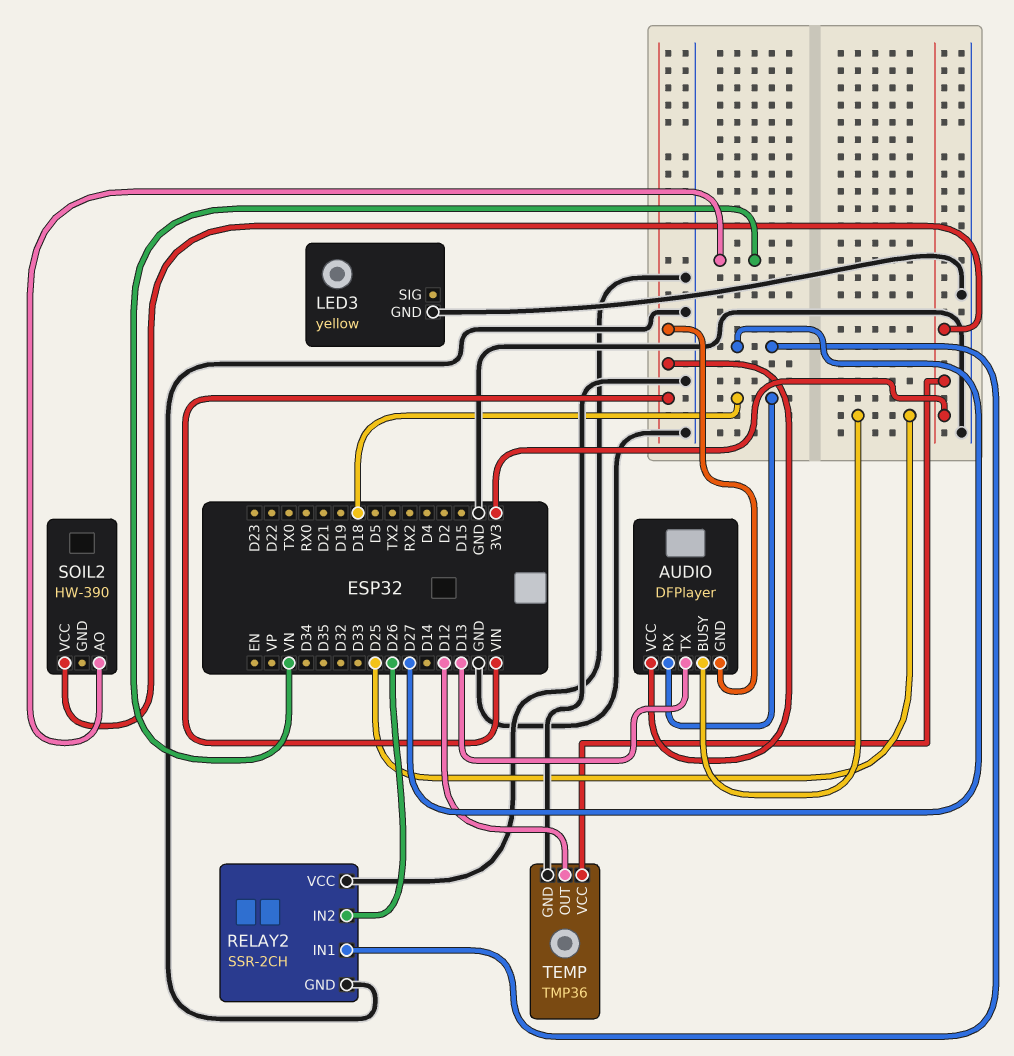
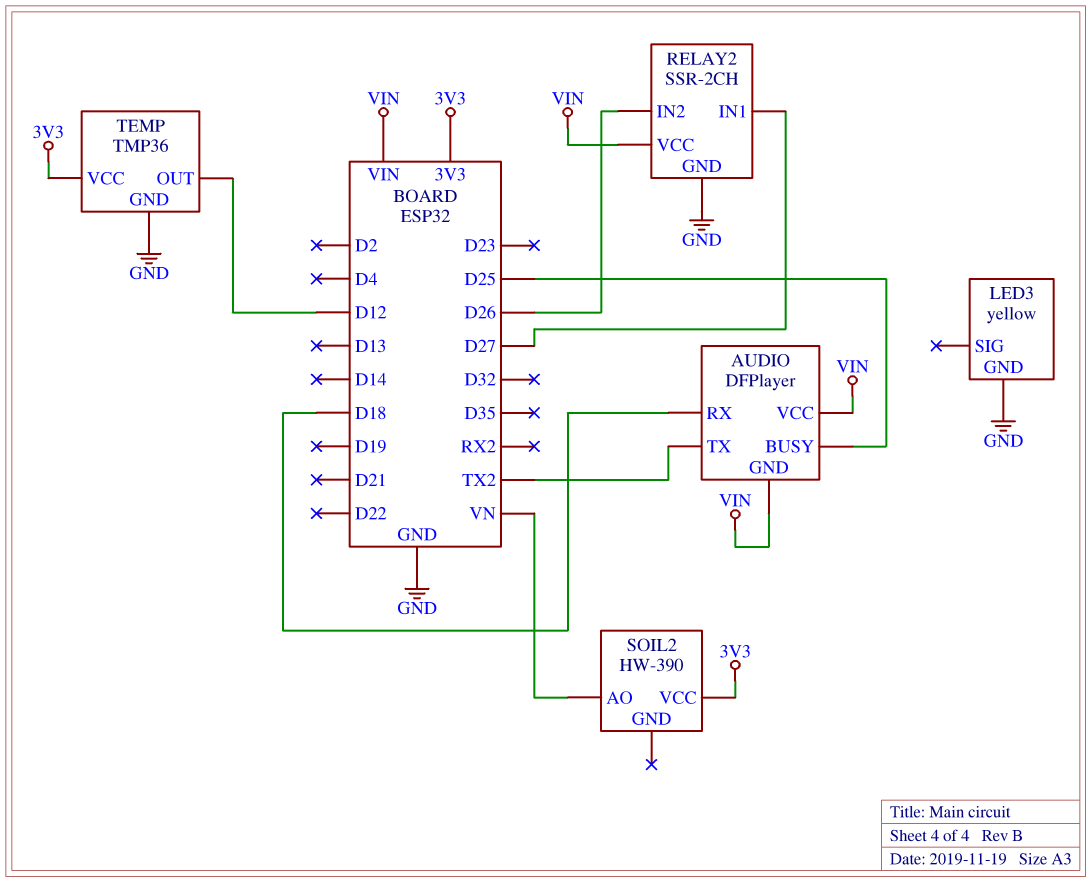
AUDIO pin TX: D13 -> TX2
RELAY2 pin VCC: GND -> VIN

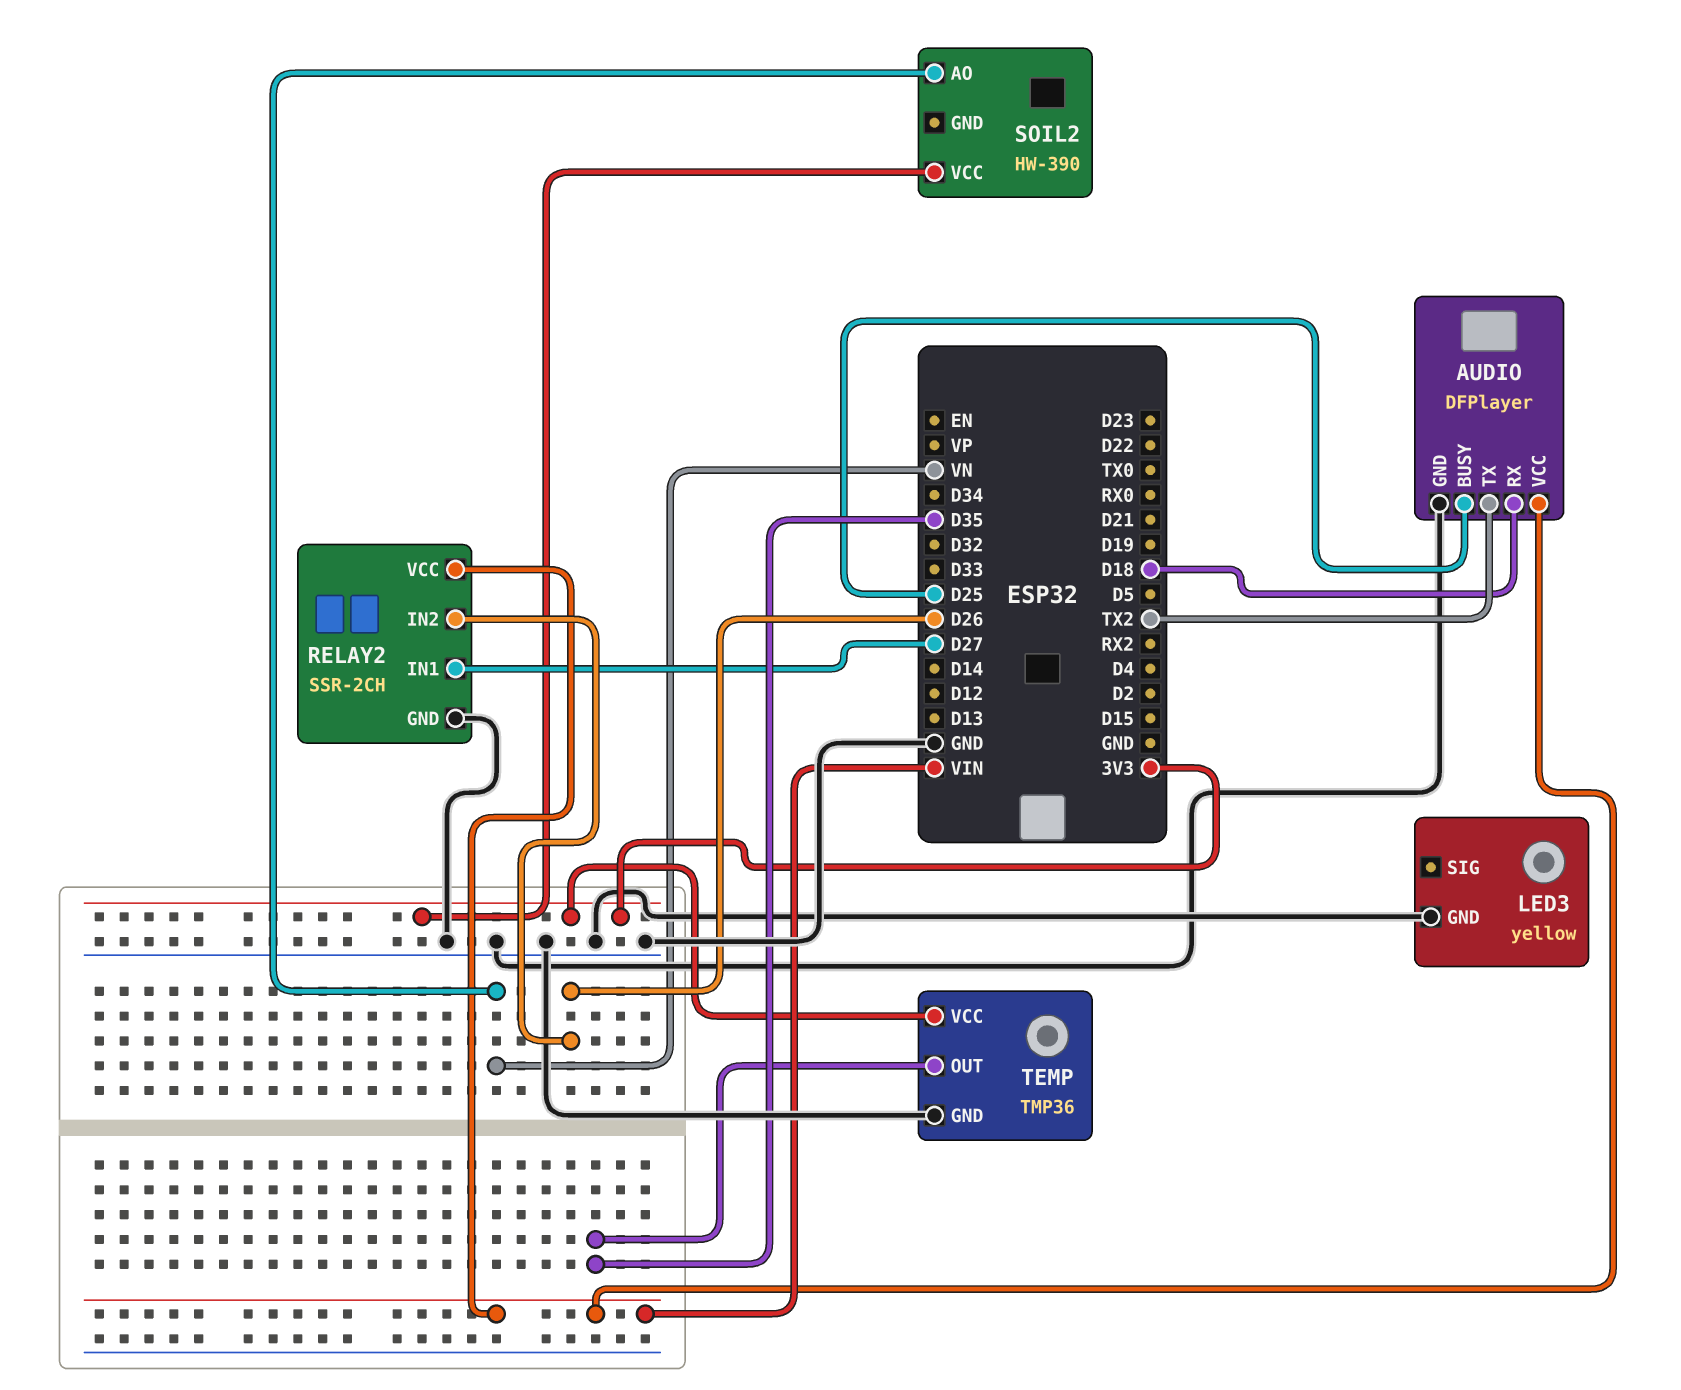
AUDIO pin GND: VIN -> GND
TEMP pin OUT: D12 -> D35

